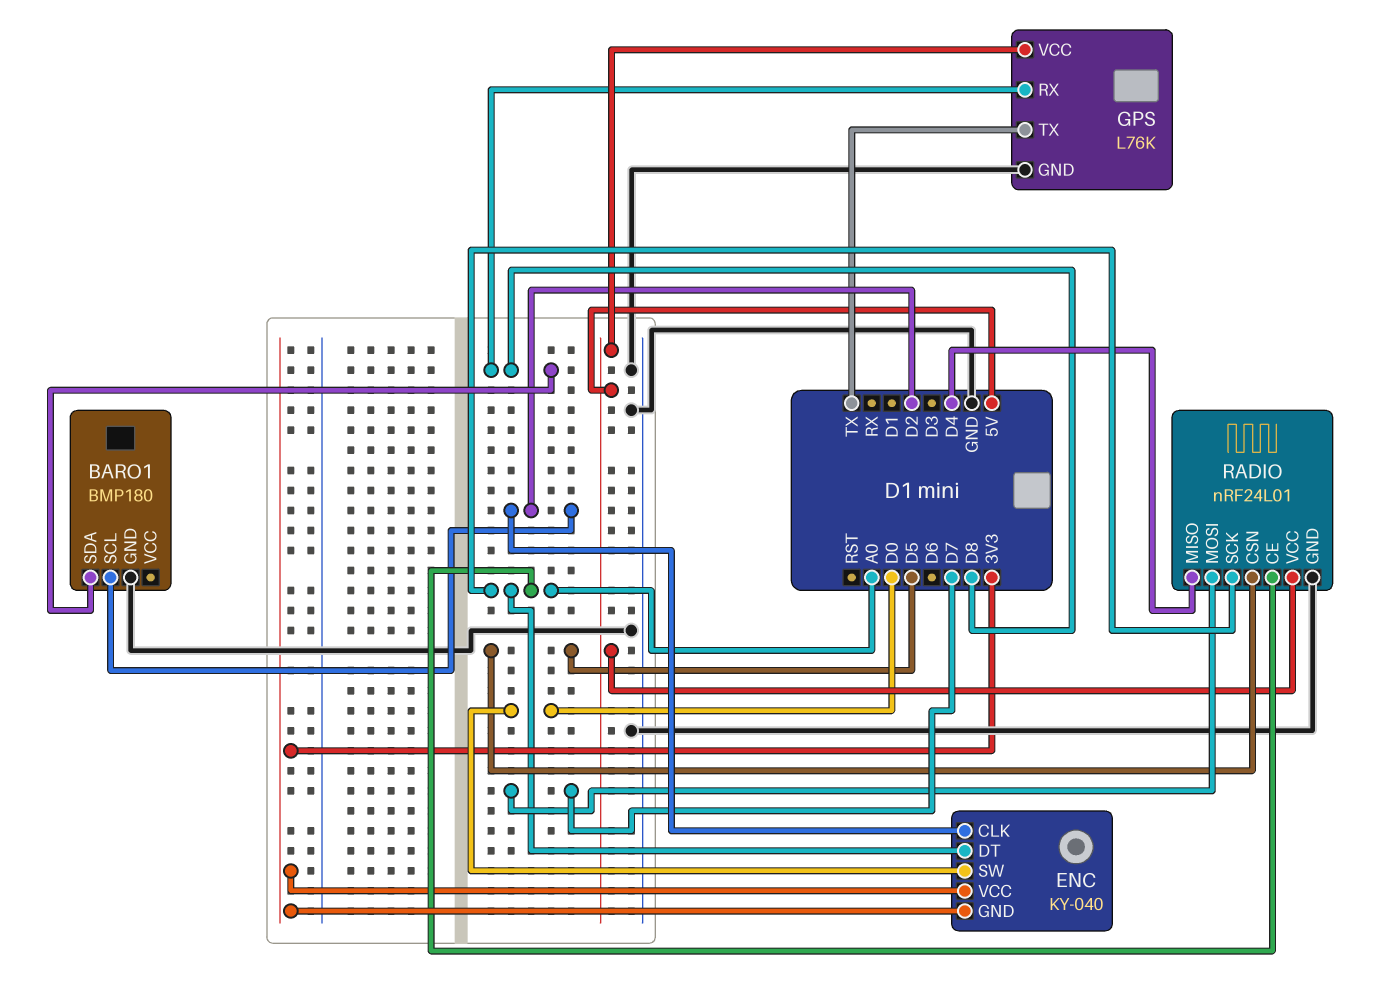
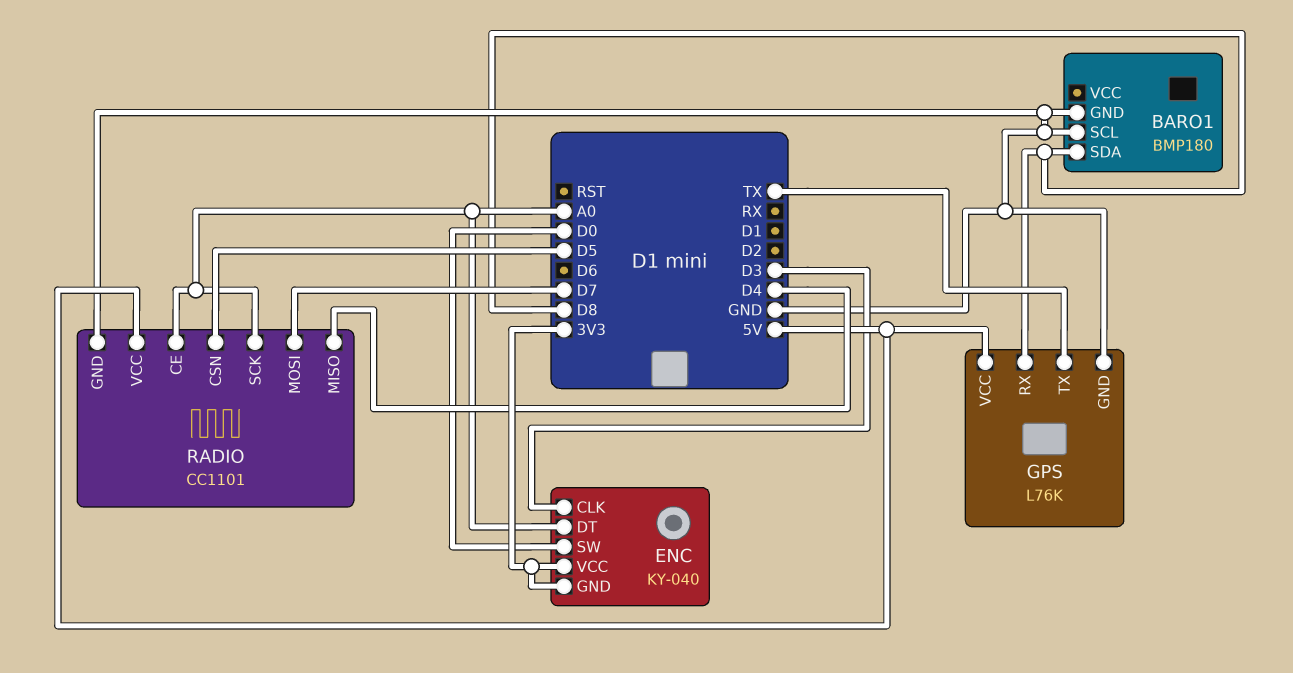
BARO1 pin SCL: D2 -> GND
ENC pin CLK: D2 -> D3
RADIO: nRF24L01 -> CC1101

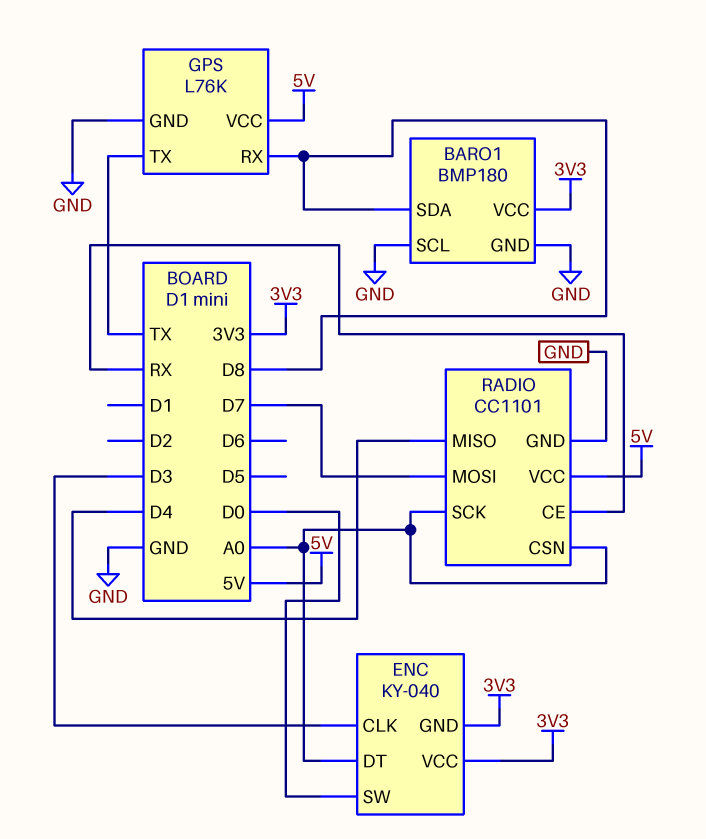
BARO1 pin VCC: none -> 3V3
RADIO pin CE: A0 -> RX
RADIO pin CSN: D5 -> A0

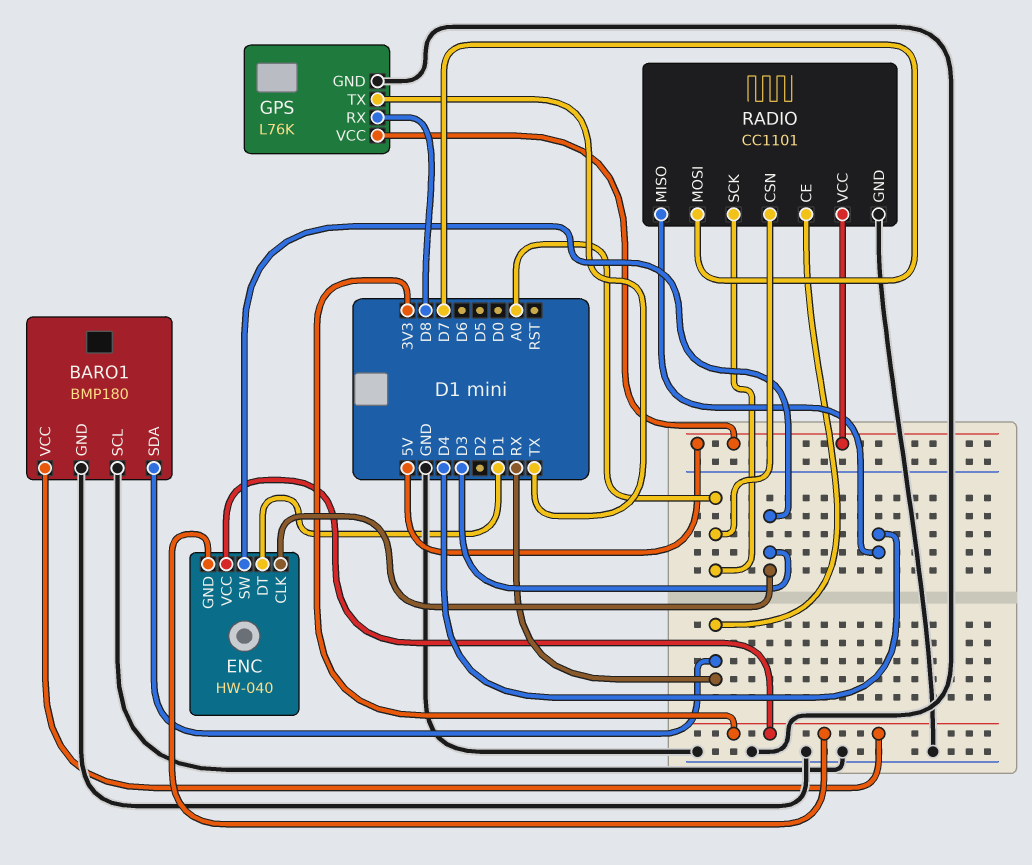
BARO1 pin SDA: D8 -> RX
ENC: KY-040 -> HW-040
ENC pin DT: A0 -> D1
ENC pin SW: D0 -> D3

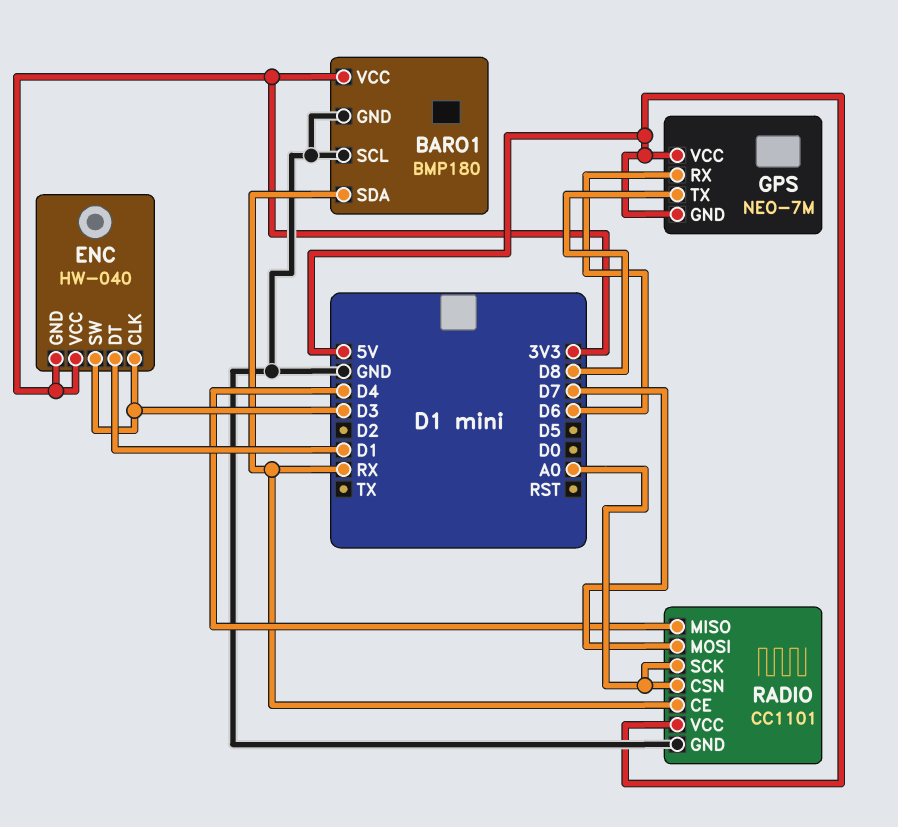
GPS: L76K -> NEO-7M
GPS pin GND: GND -> 5V
GPS pin RX: D8 -> D6
GPS pin TX: TX -> D8

